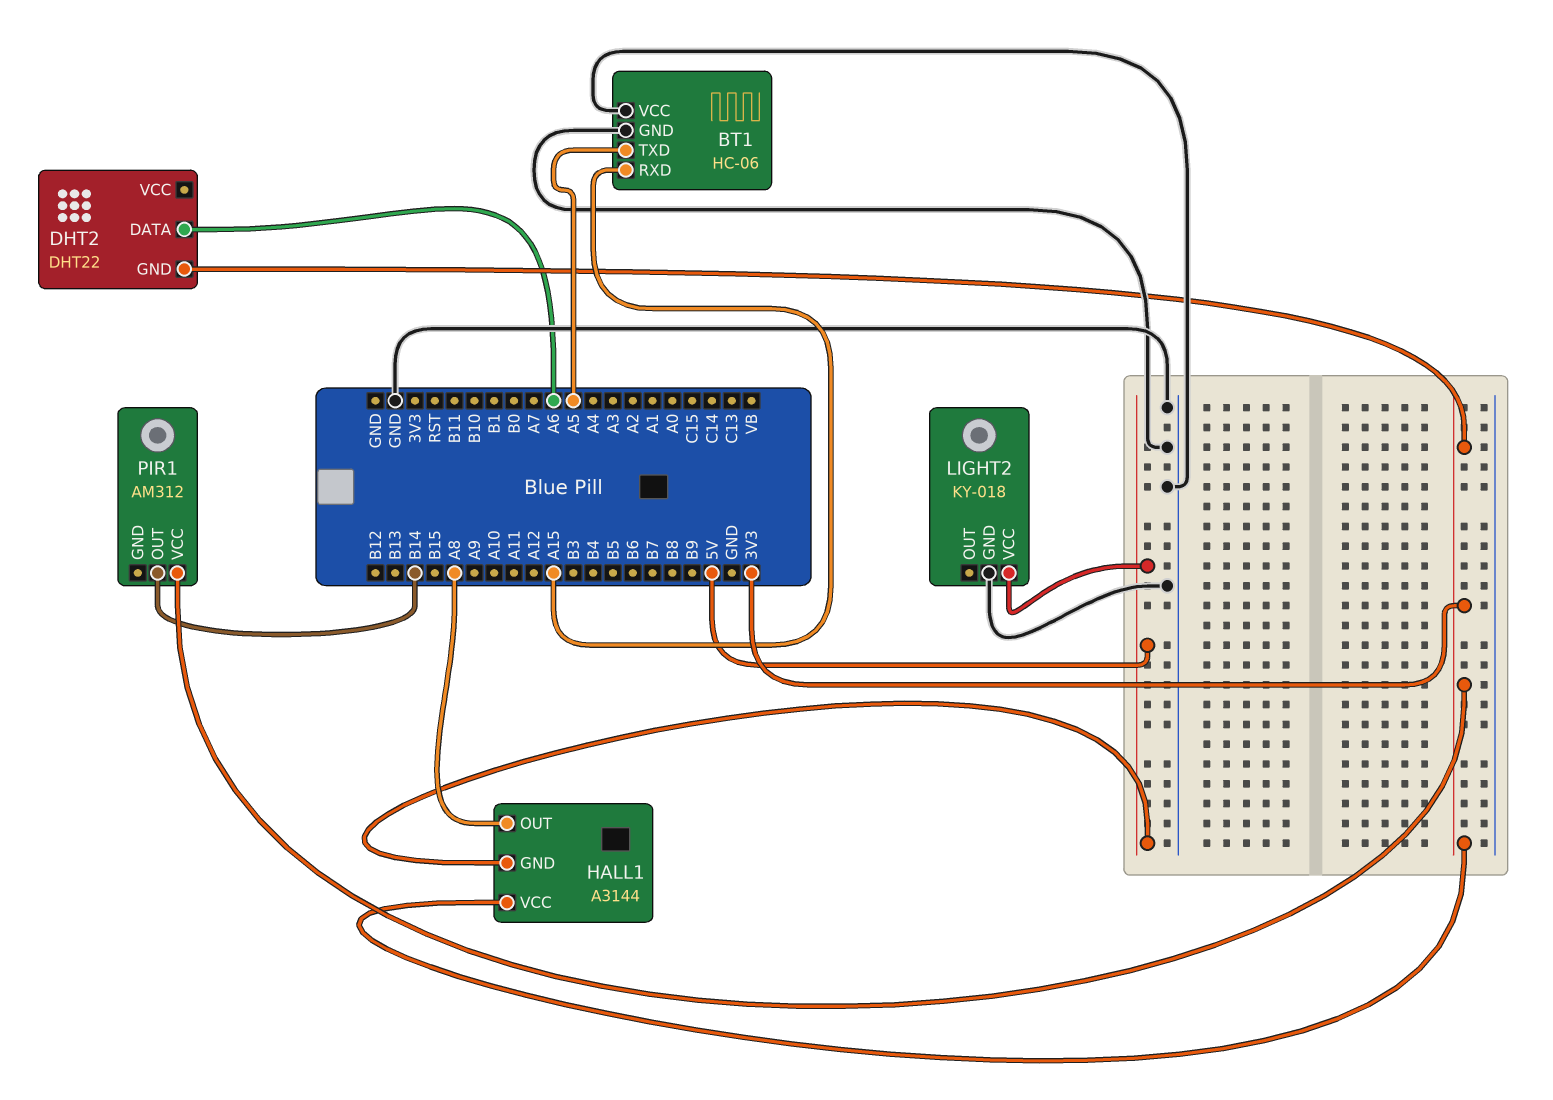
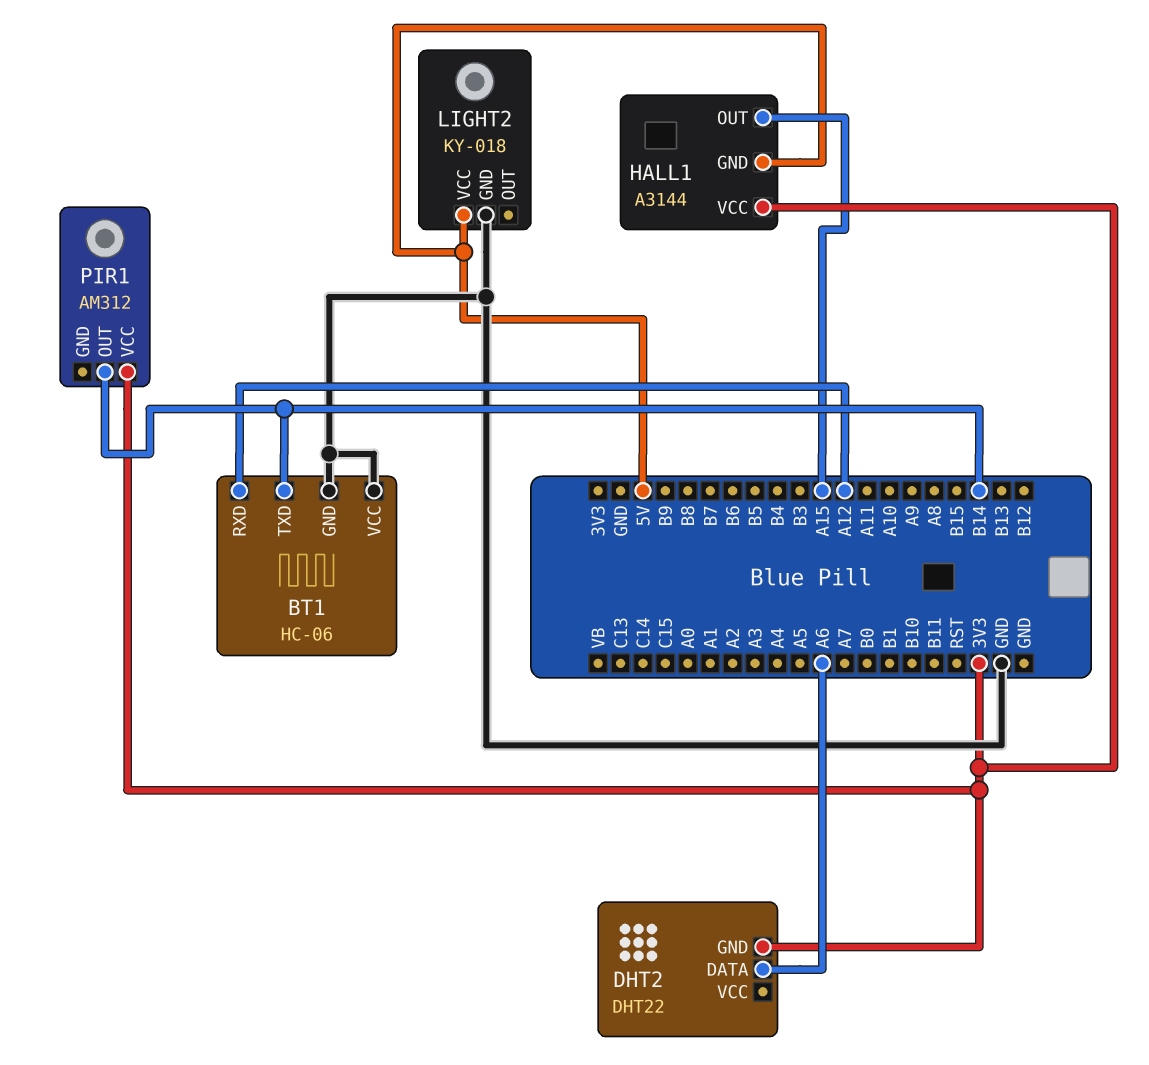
BT1 pin RXD: A15 -> A12
BT1 pin TXD: A5 -> B14
HALL1 pin OUT: A8 -> A15

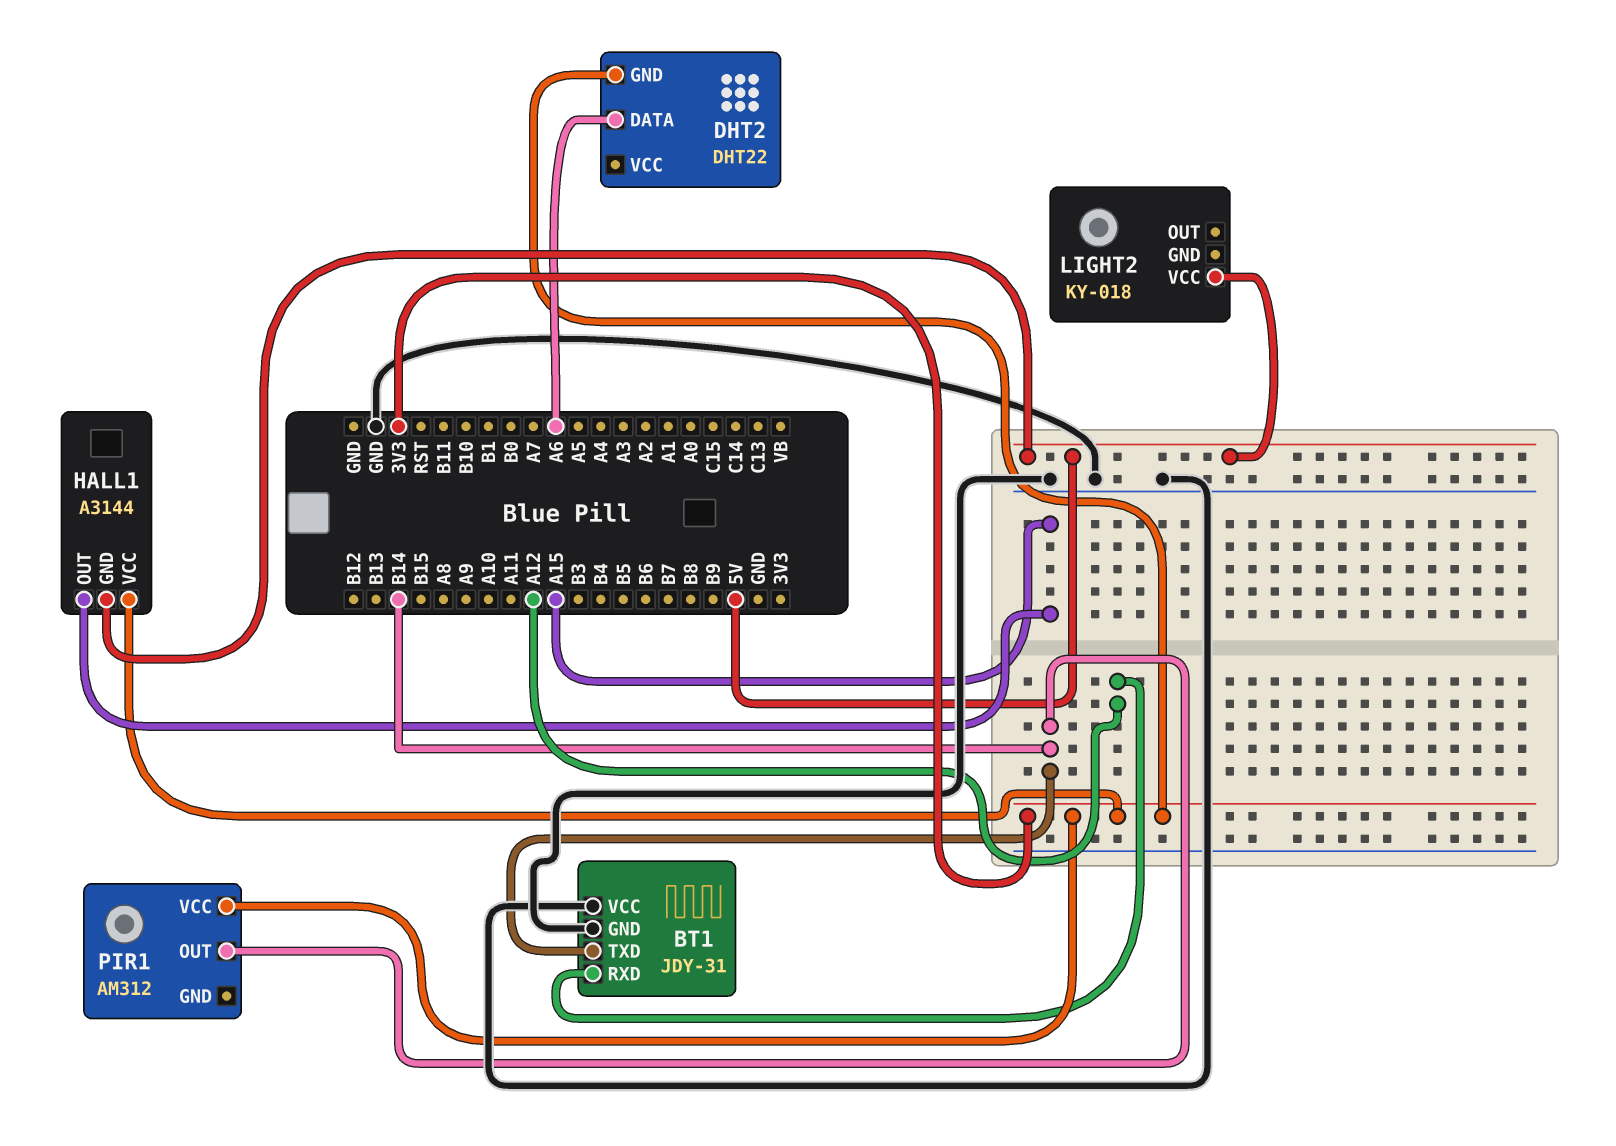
BT1: HC-06 -> JDY-31
LIGHT2 pin GND: GND -> none

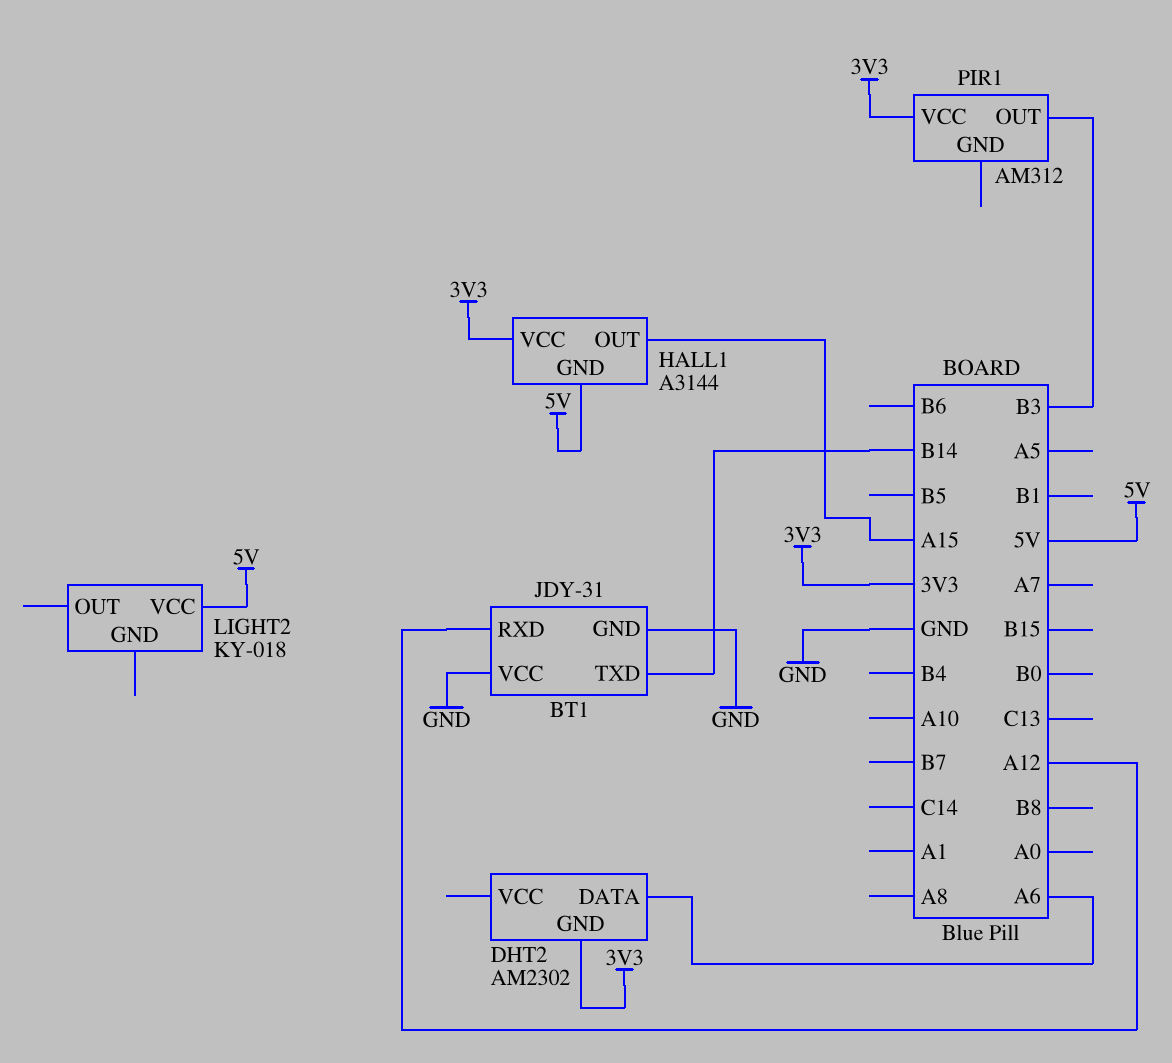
DHT2: DHT22 -> AM2302
PIR1 pin OUT: B14 -> B3

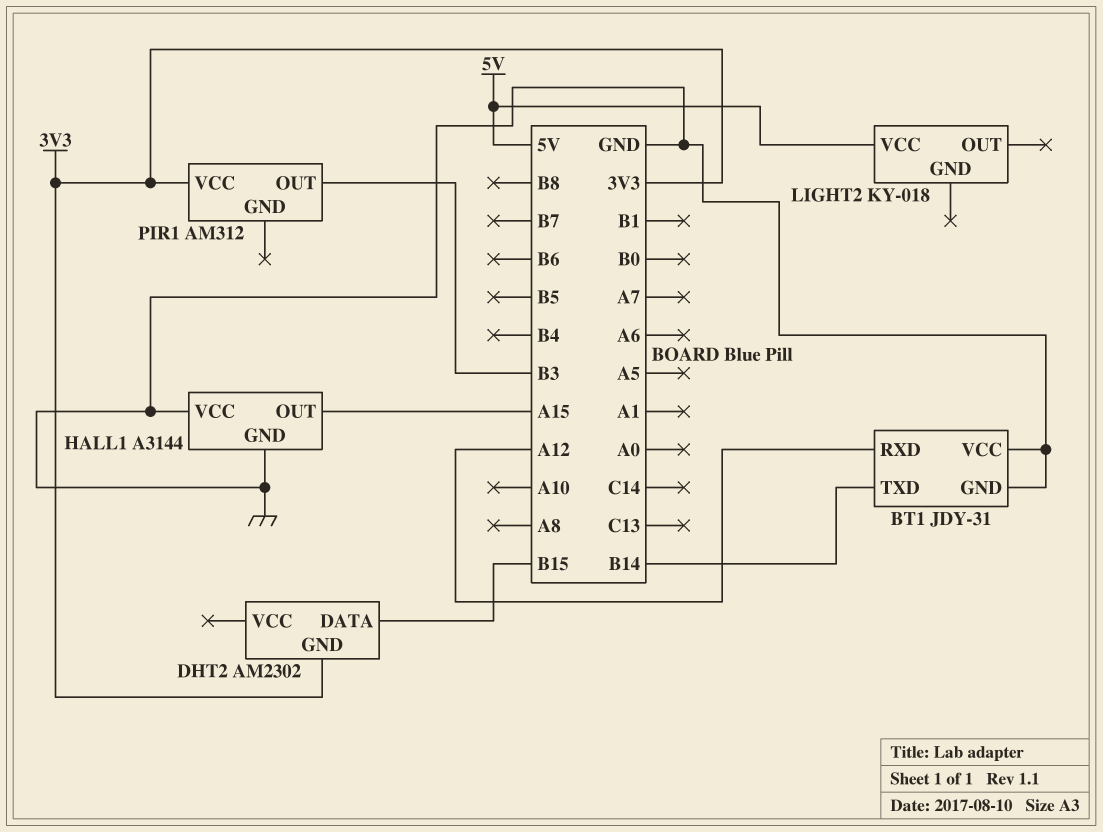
DHT2 pin DATA: A6 -> B15
HALL1 pin GND: 5V -> GND
HALL1 pin VCC: 3V3 -> GND

